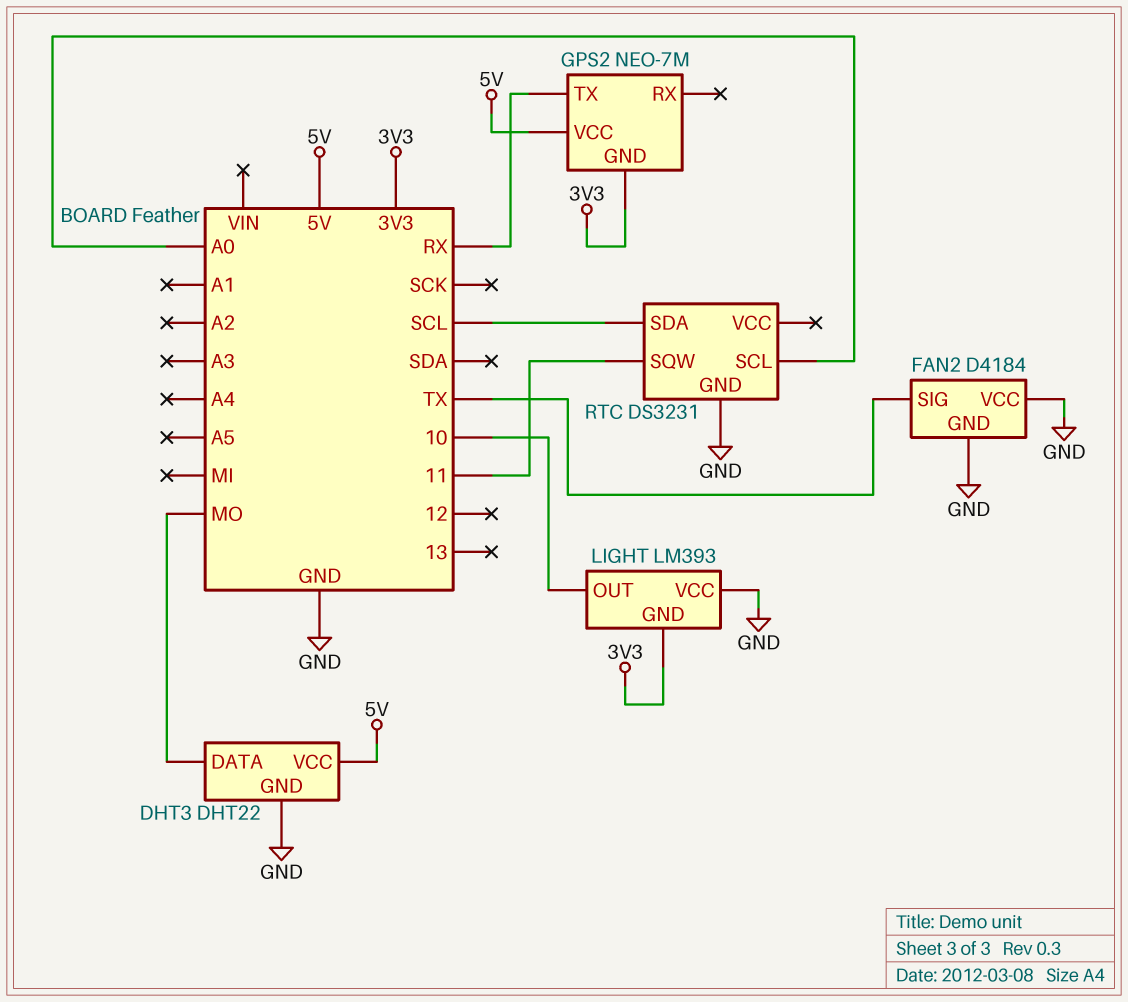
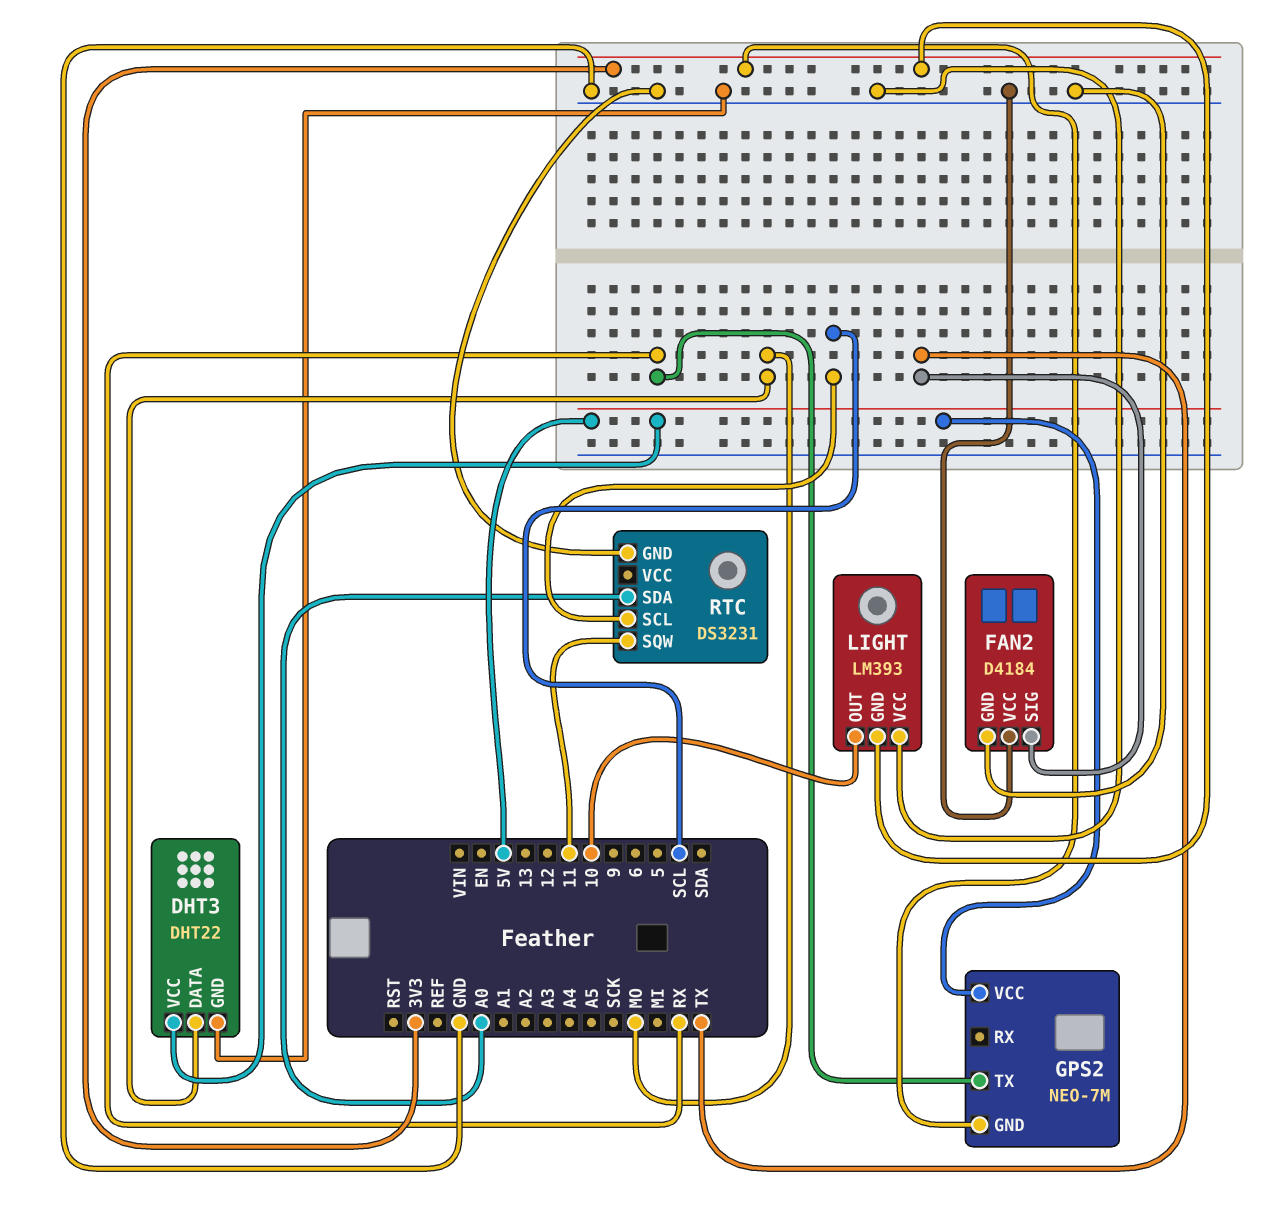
RTC pin SCL: A0 -> SCL
RTC pin SDA: SCL -> A0

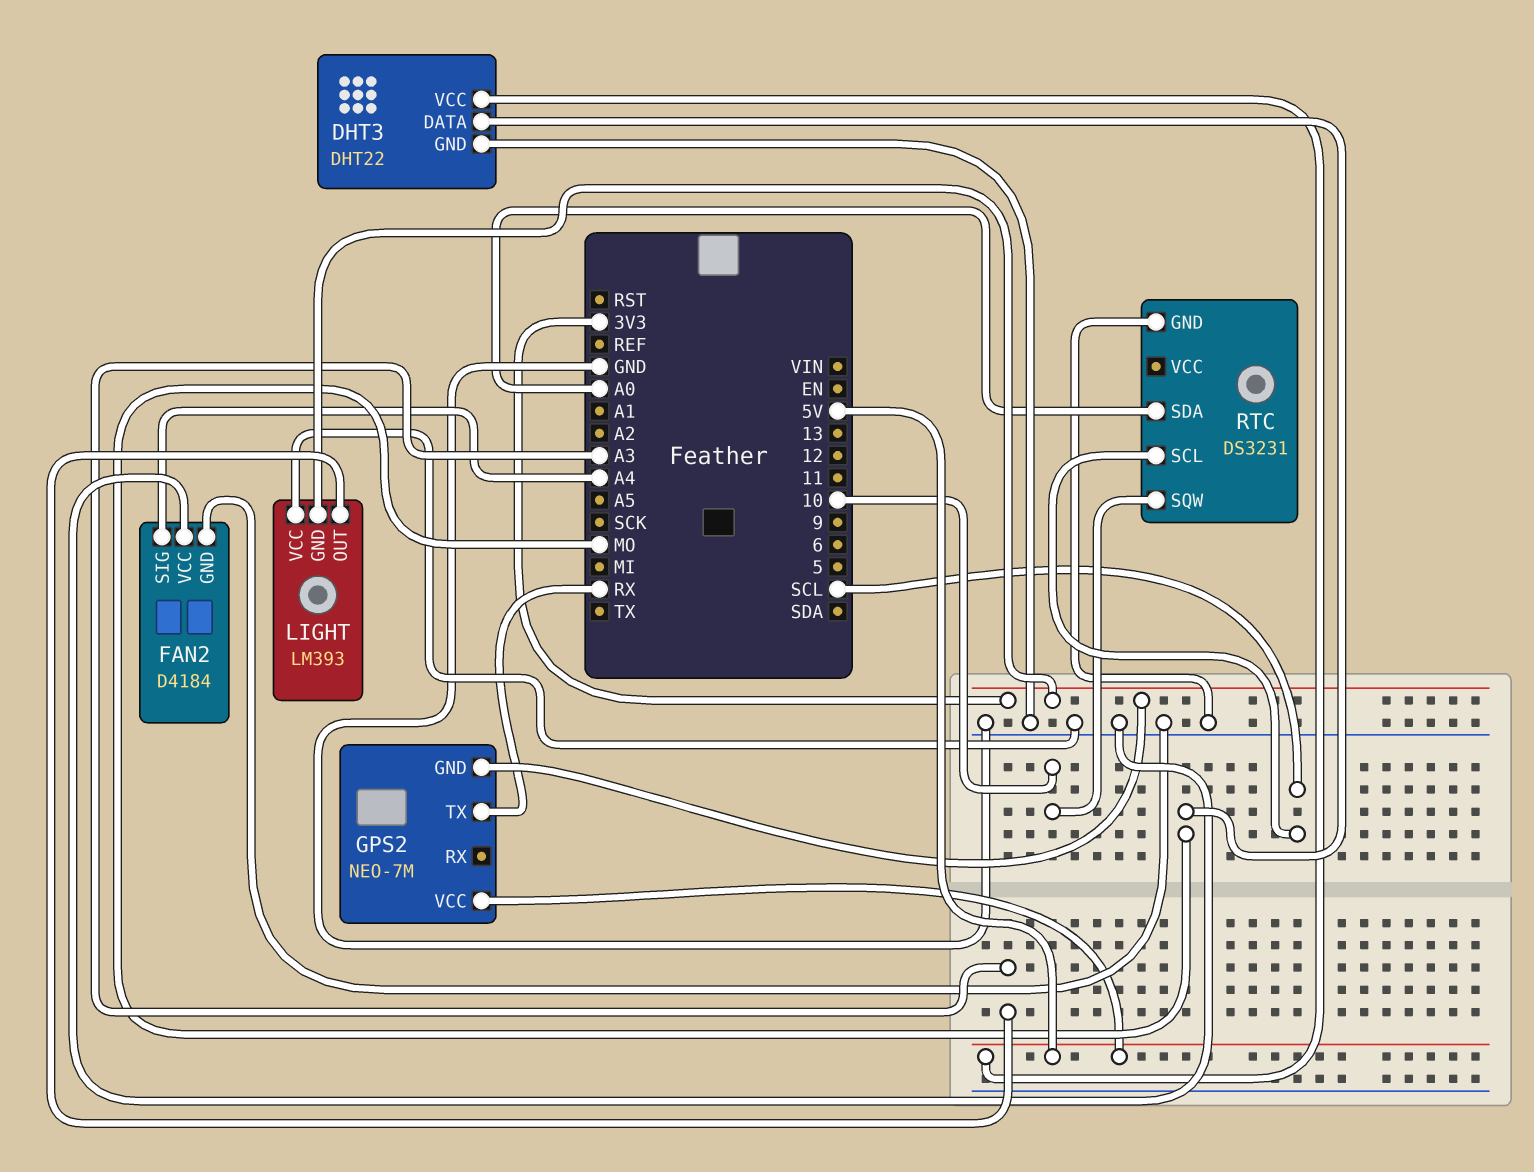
FAN2 pin SIG: TX -> A4
LIGHT pin OUT: 10 -> A3
RTC pin SQW: 11 -> 10

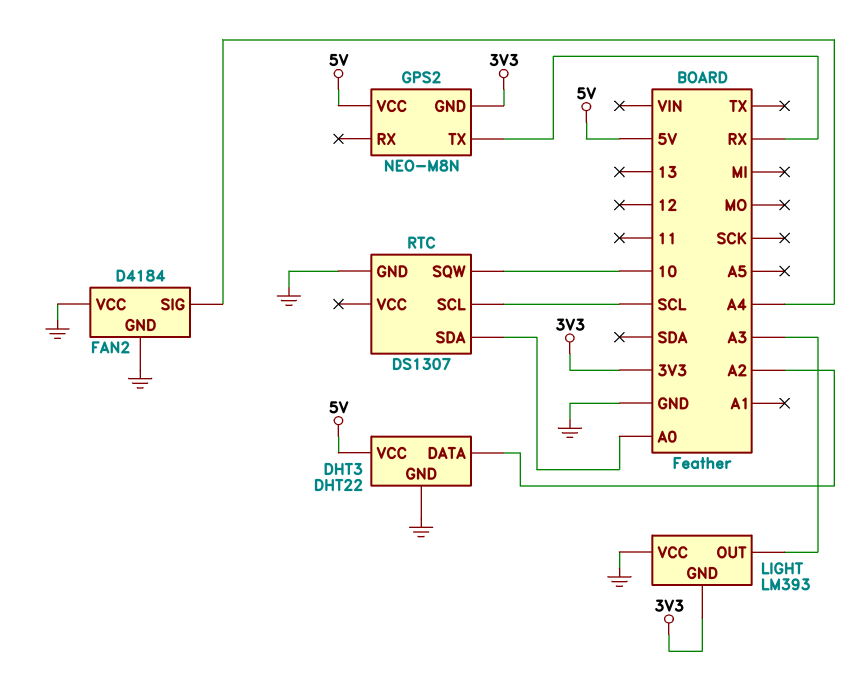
DHT3 pin DATA: MO -> A2
GPS2: NEO-7M -> NEO-M8N
RTC: DS3231 -> DS1307

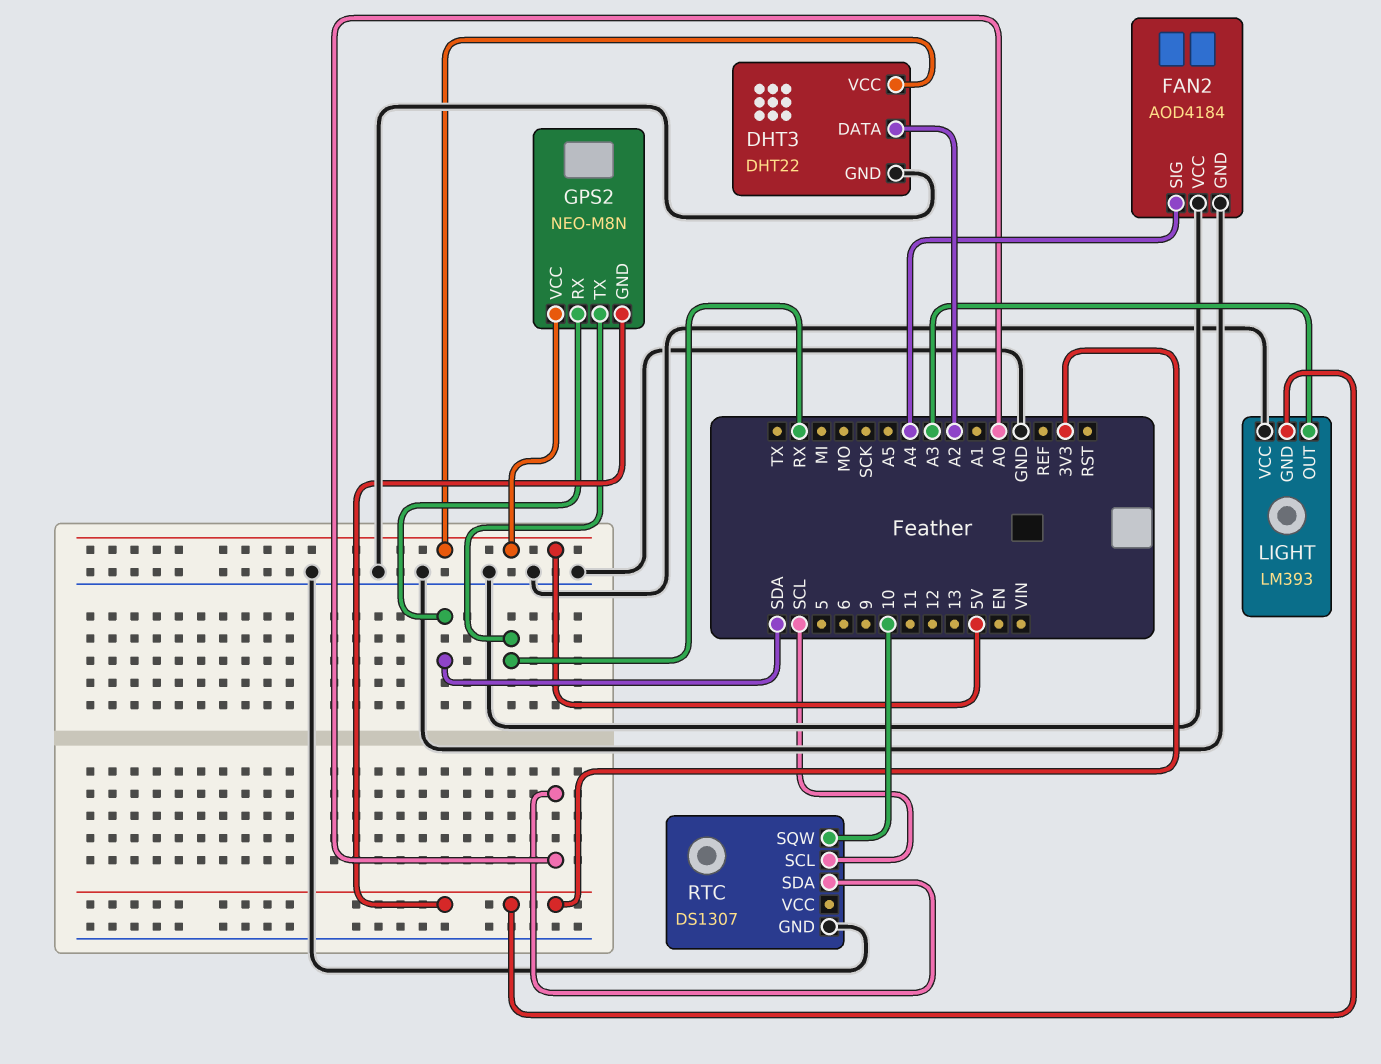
FAN2: D4184 -> AOD4184
GPS2 pin RX: none -> SDA

